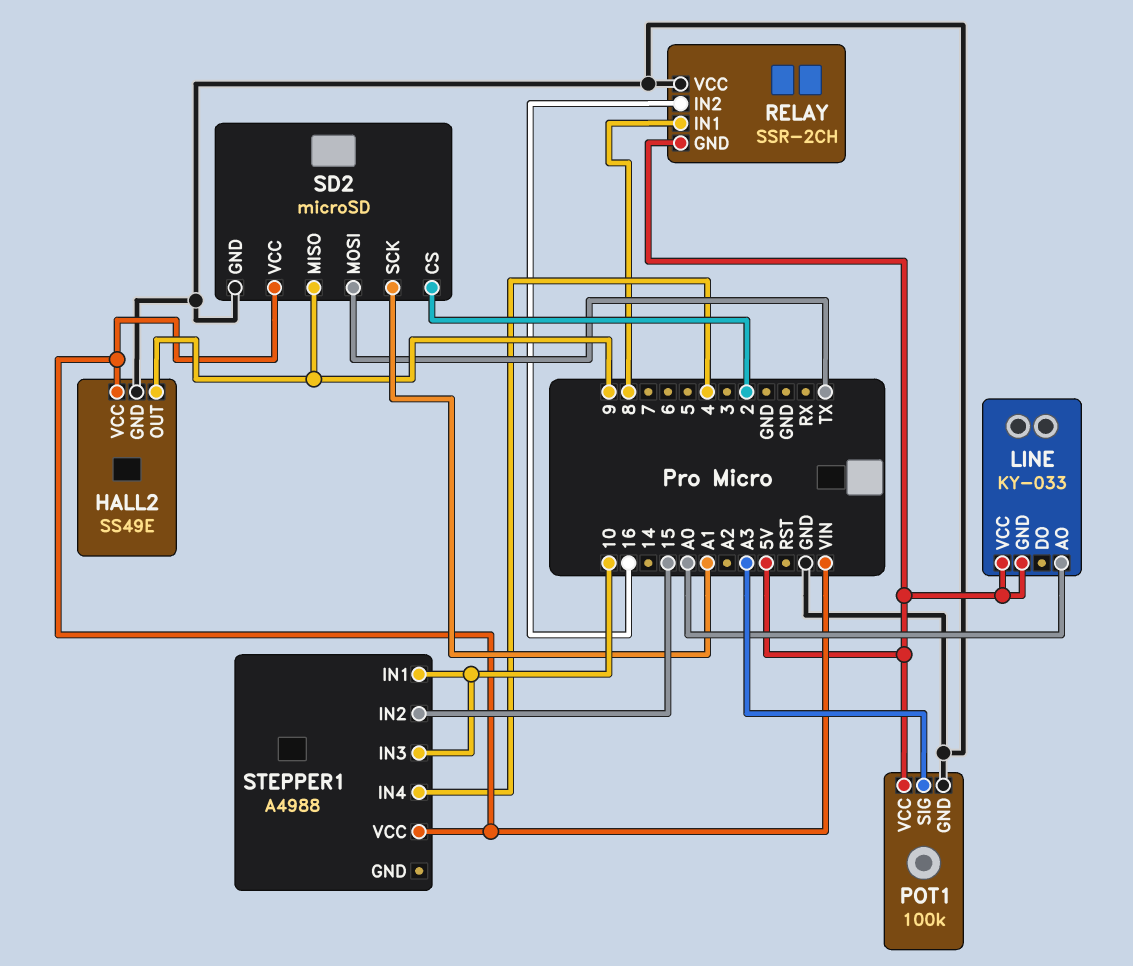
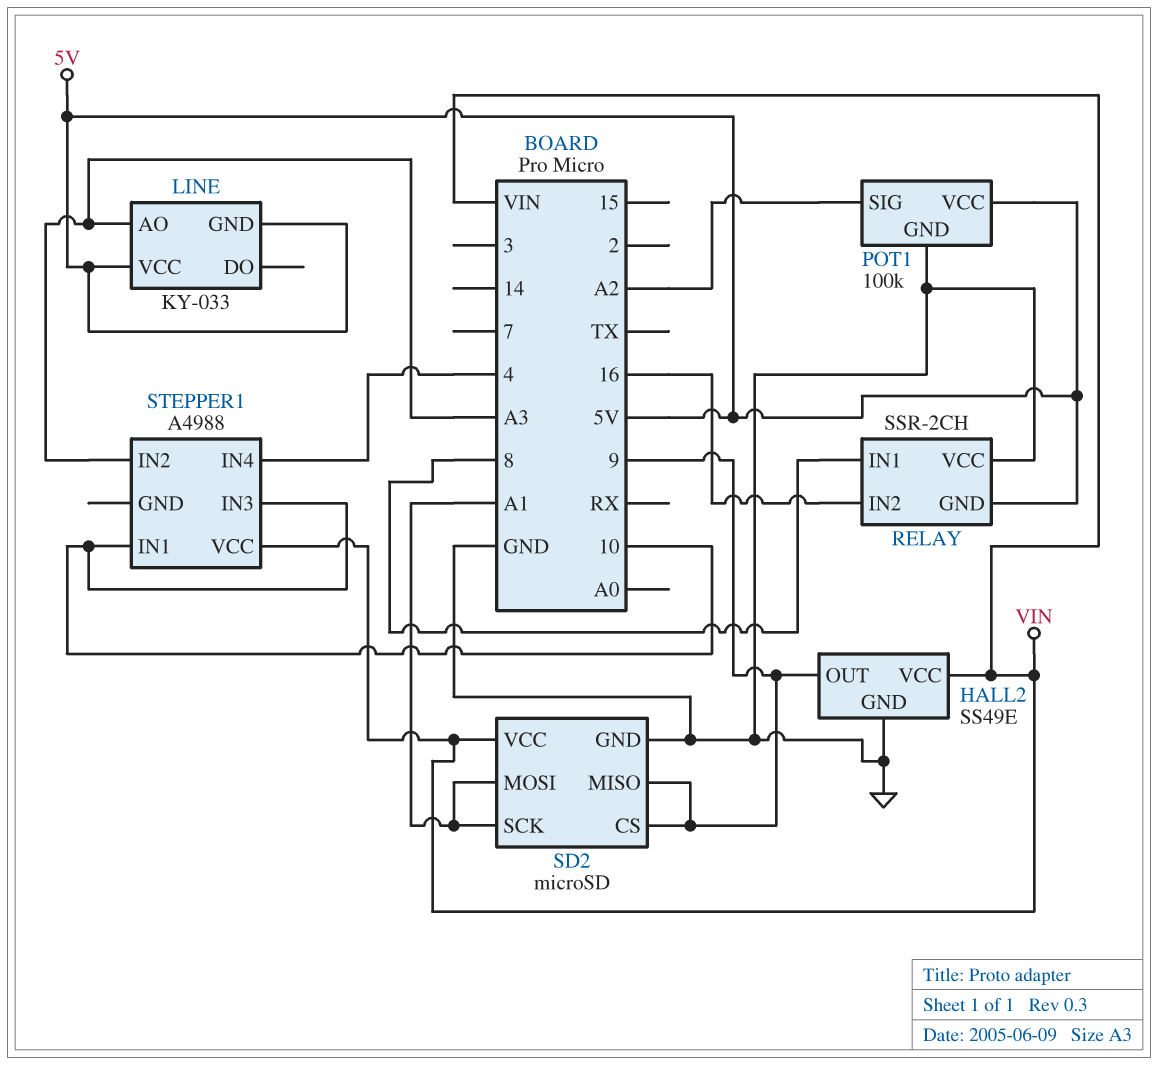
LINE pin AO: A0 -> A3
POT1 pin SIG: A3 -> A2
SD2 pin CS: 2 -> 9
SD2 pin MOSI: TX -> A1
STEPPER1 pin IN2: 15 -> A3

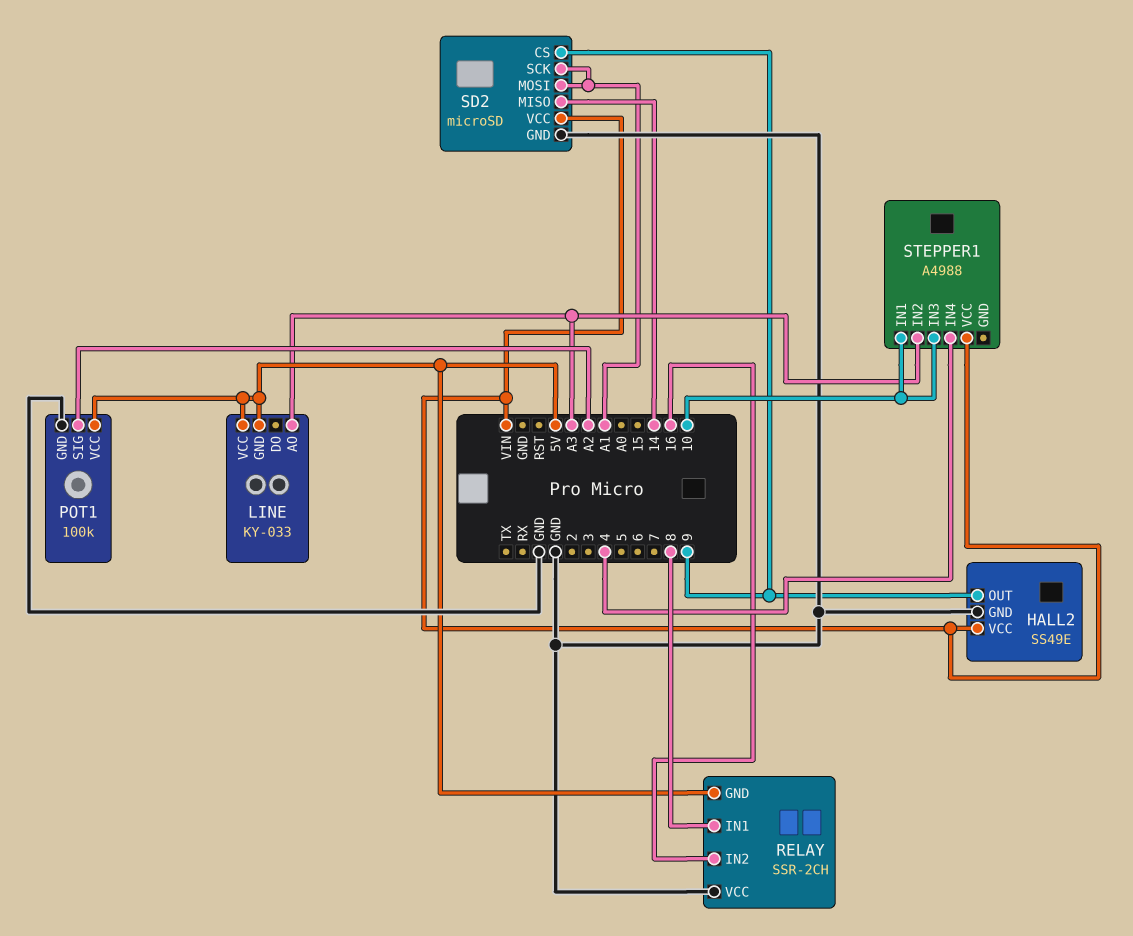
SD2 pin MISO: 9 -> 14

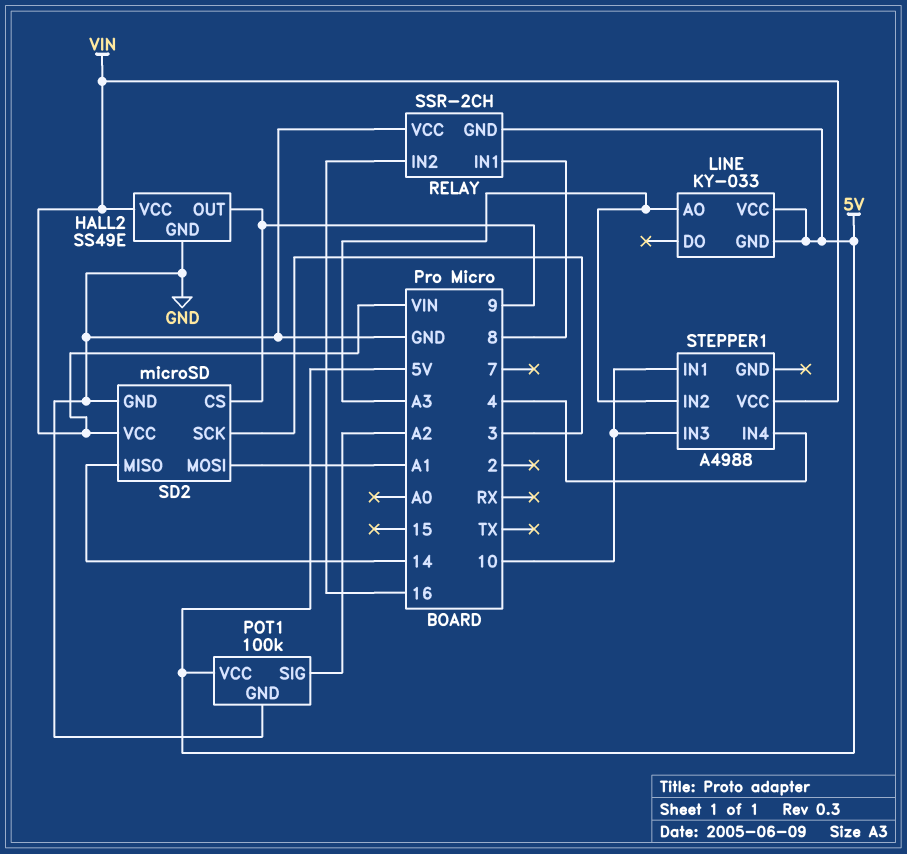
SD2 pin SCK: A1 -> 3

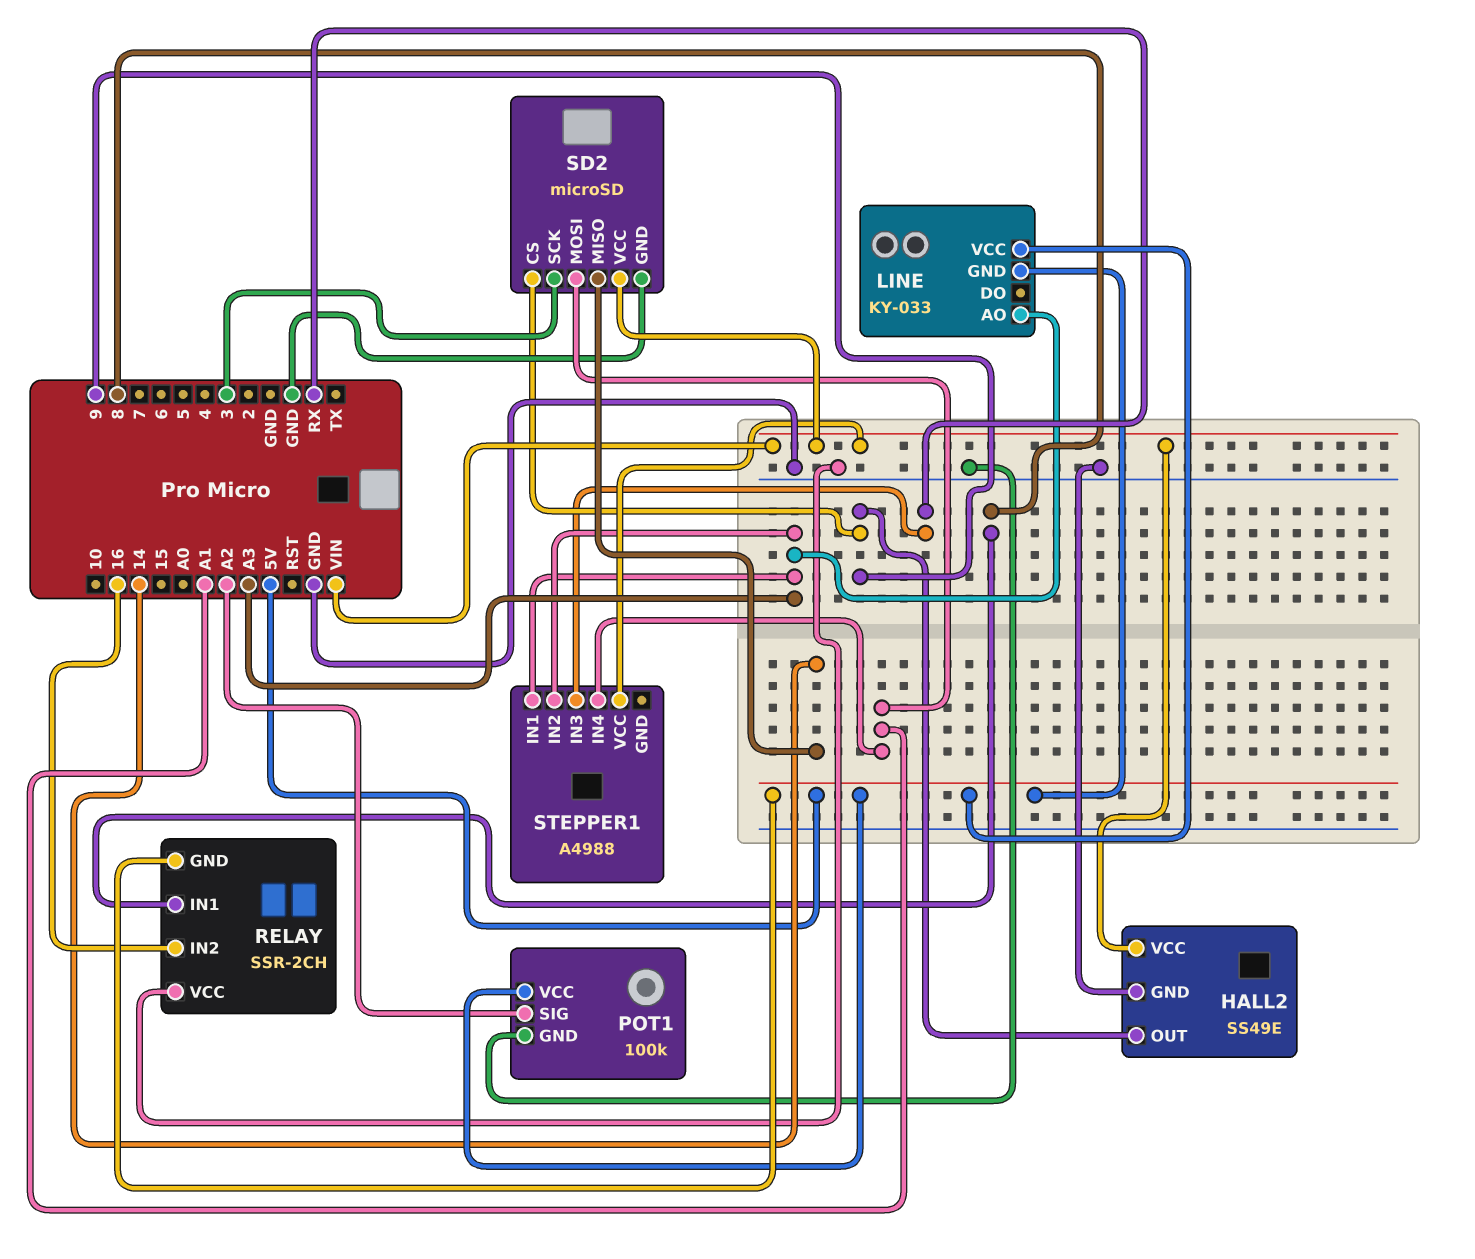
STEPPER1 pin IN1: 10 -> A3
STEPPER1 pin IN3: 10 -> RX
STEPPER1 pin IN4: 4 -> A1

